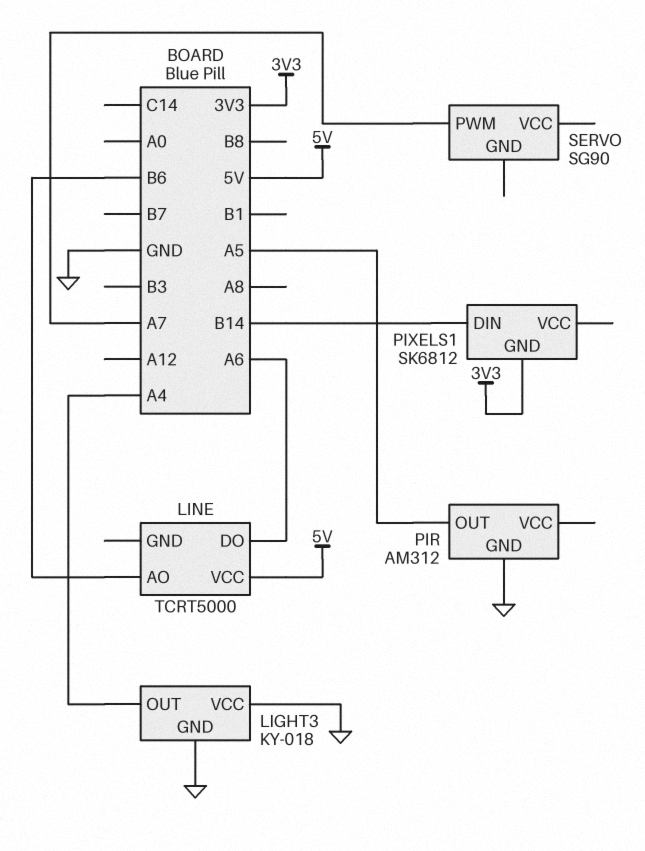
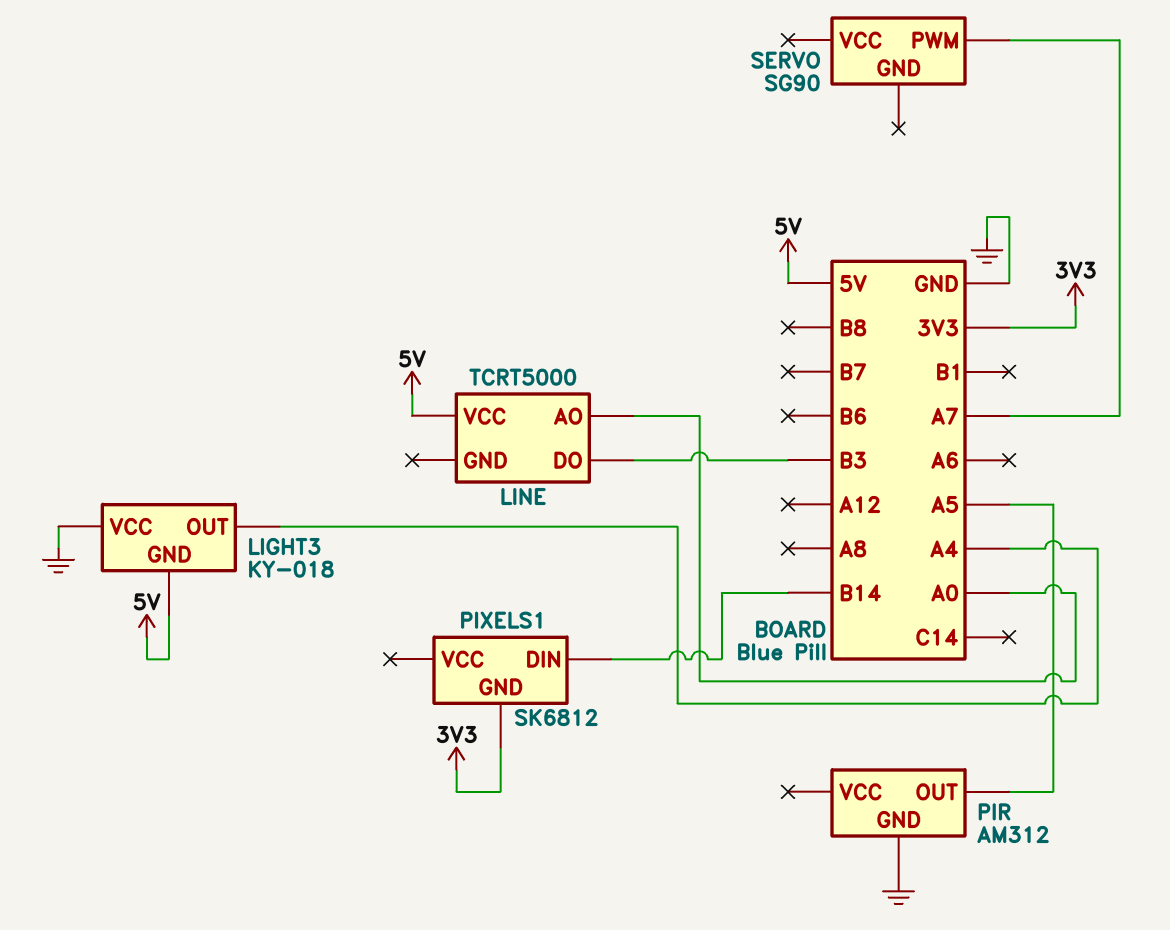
LIGHT3 pin GND: GND -> 5V
LINE pin AO: B6 -> A0
LINE pin DO: A6 -> B3

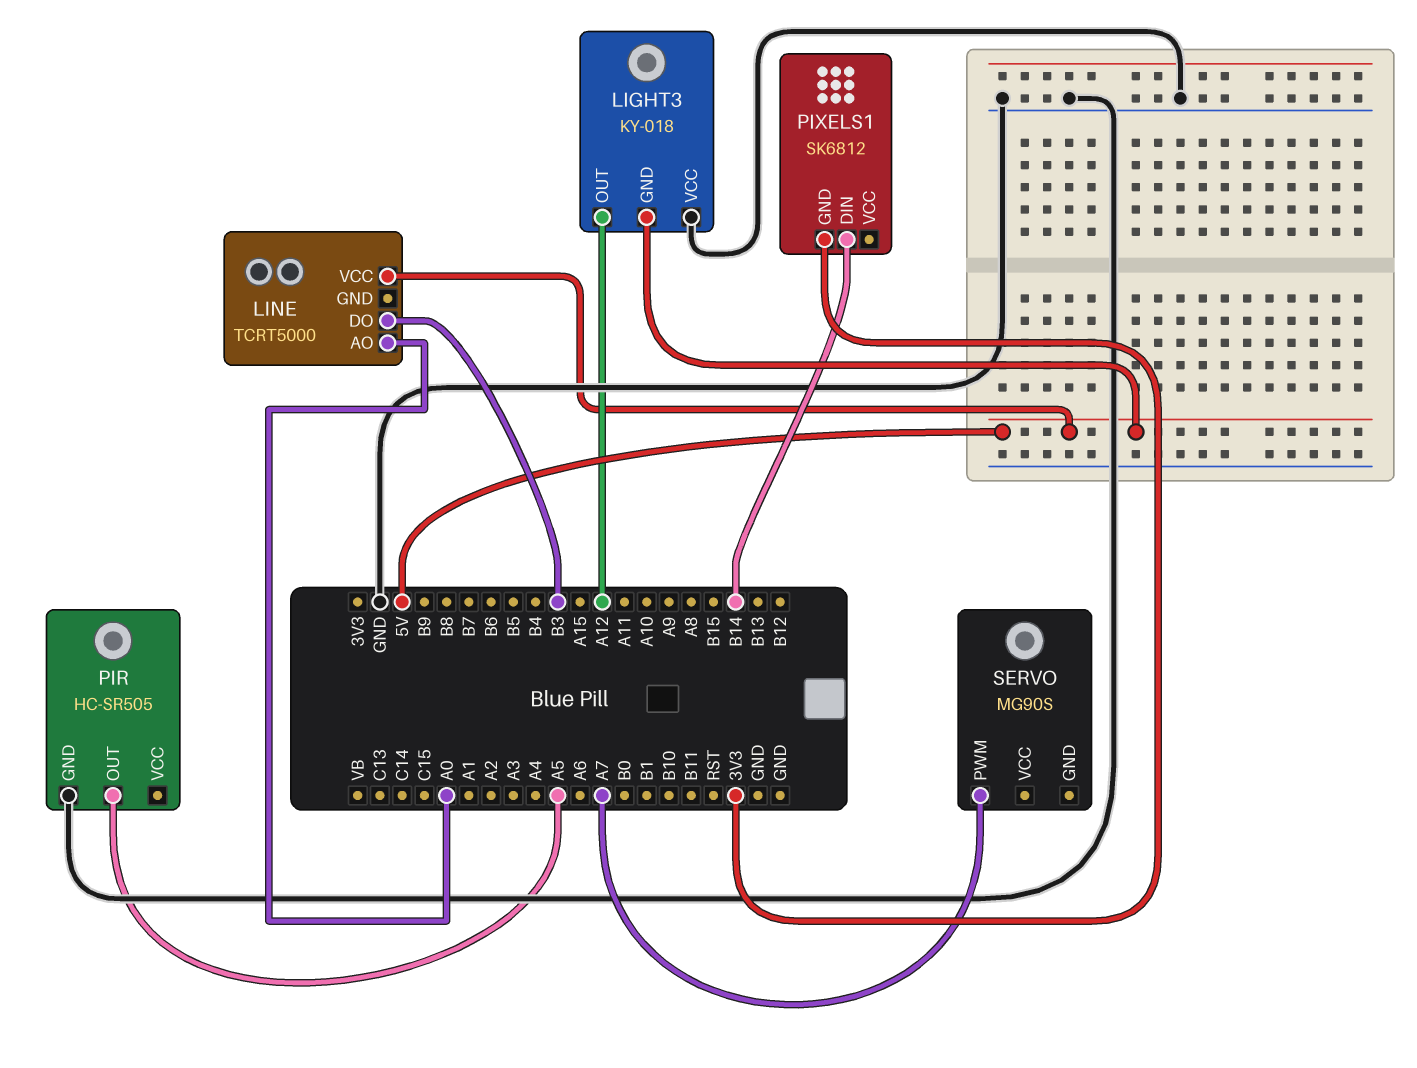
LIGHT3 pin OUT: A4 -> A12
PIR: AM312 -> HC-SR505
SERVO: SG90 -> MG90S

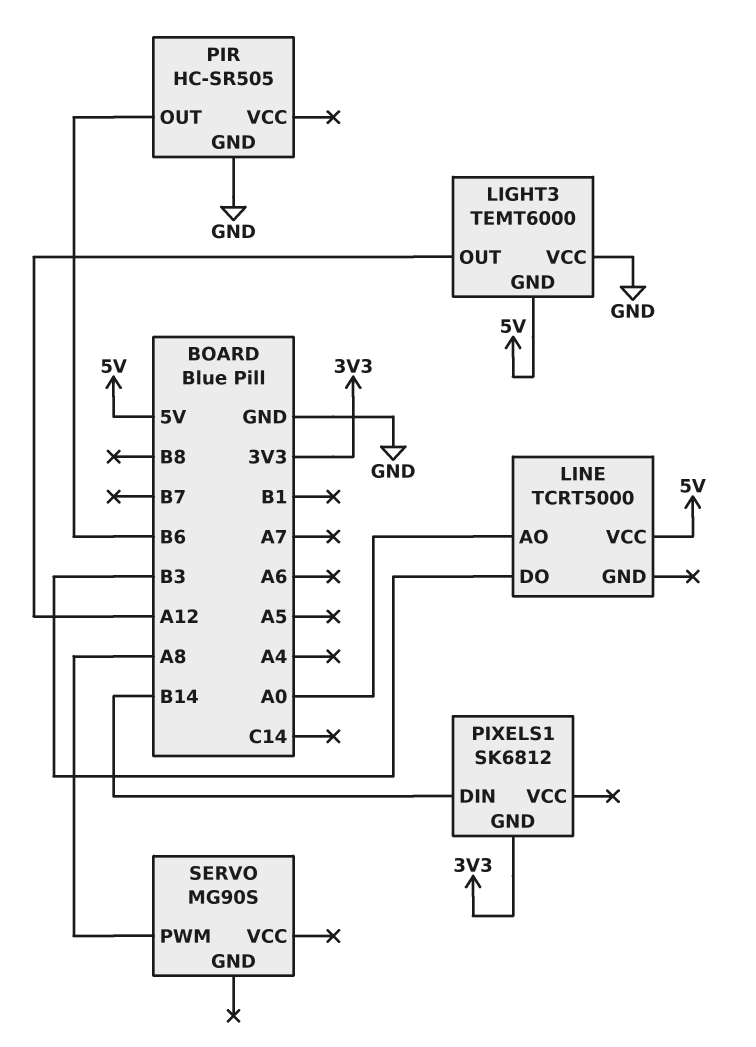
LIGHT3: KY-018 -> TEMT6000
PIR pin OUT: A5 -> B6
SERVO pin PWM: A7 -> A8

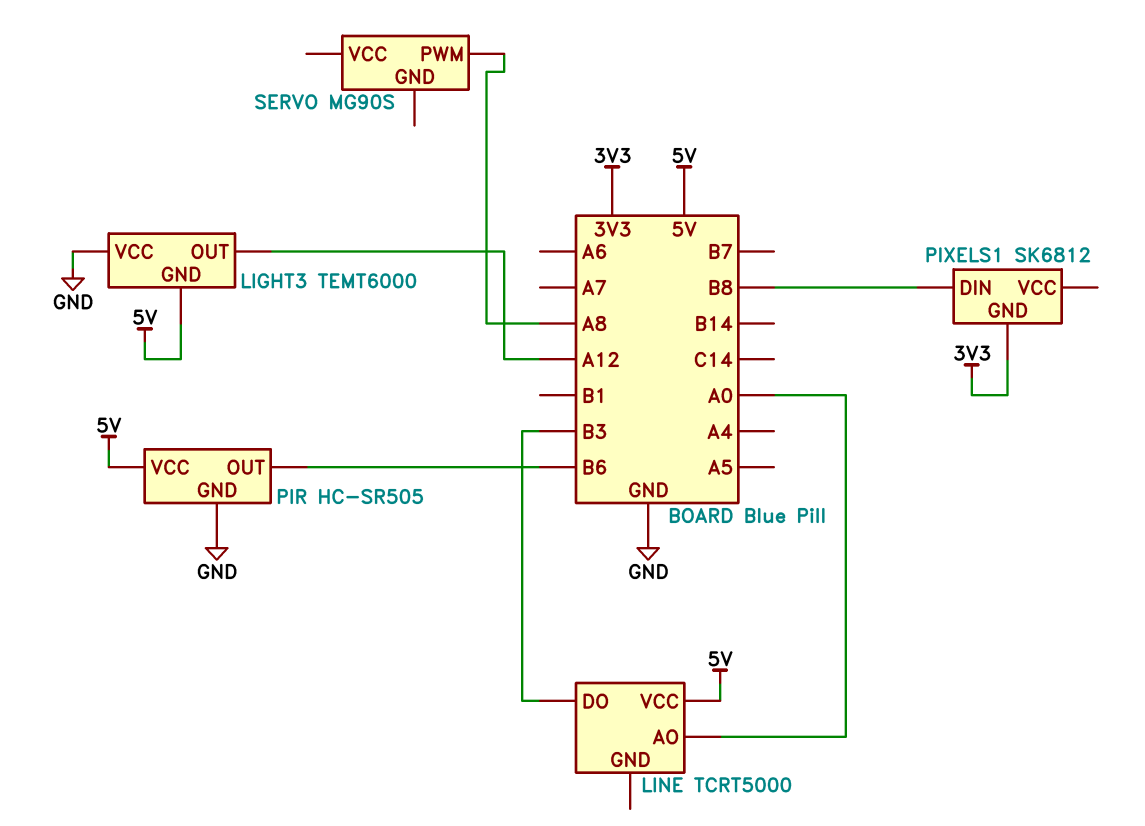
PIR pin VCC: none -> 5V
PIXELS1 pin DIN: B14 -> B8

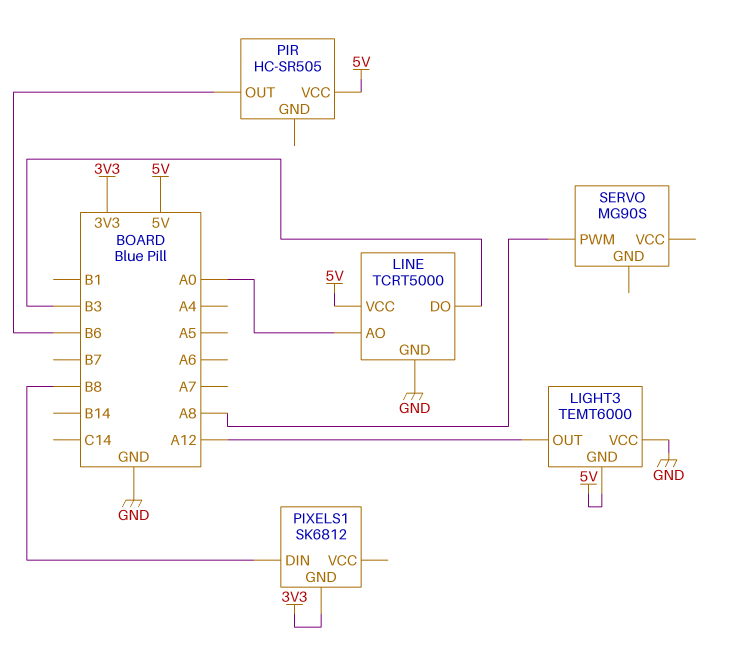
LINE pin GND: none -> GND
PIR pin GND: GND -> none

